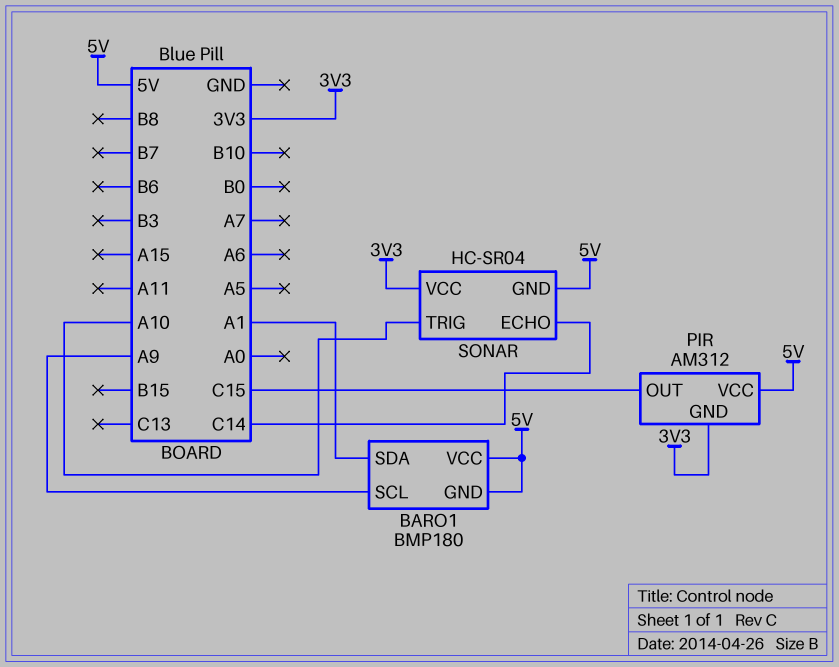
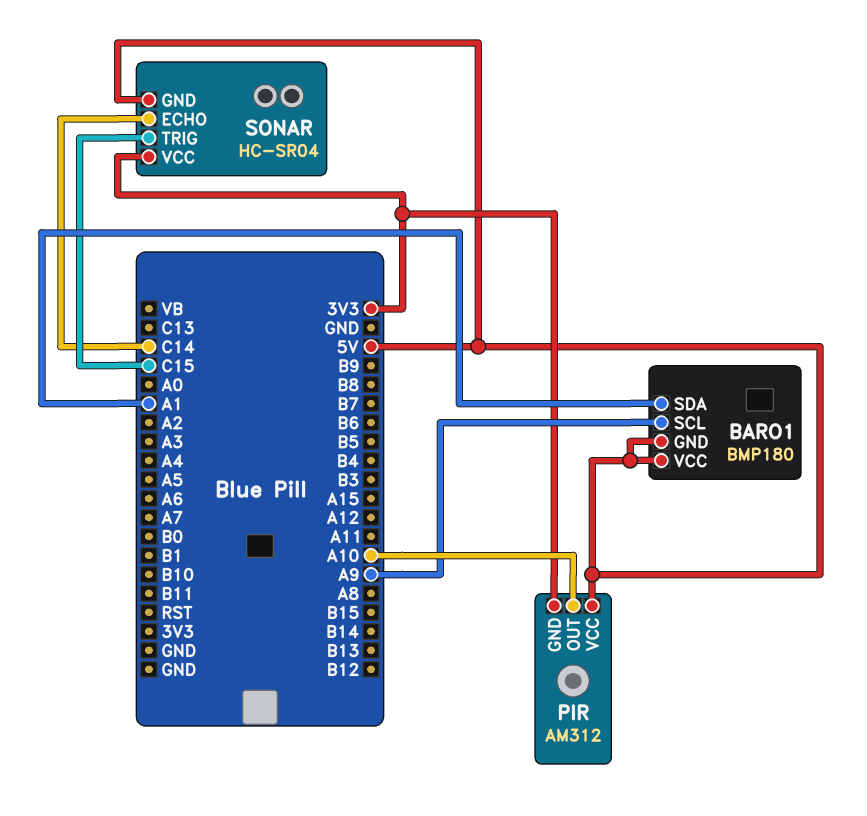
PIR pin OUT: C15 -> A10
SONAR pin TRIG: A10 -> C15

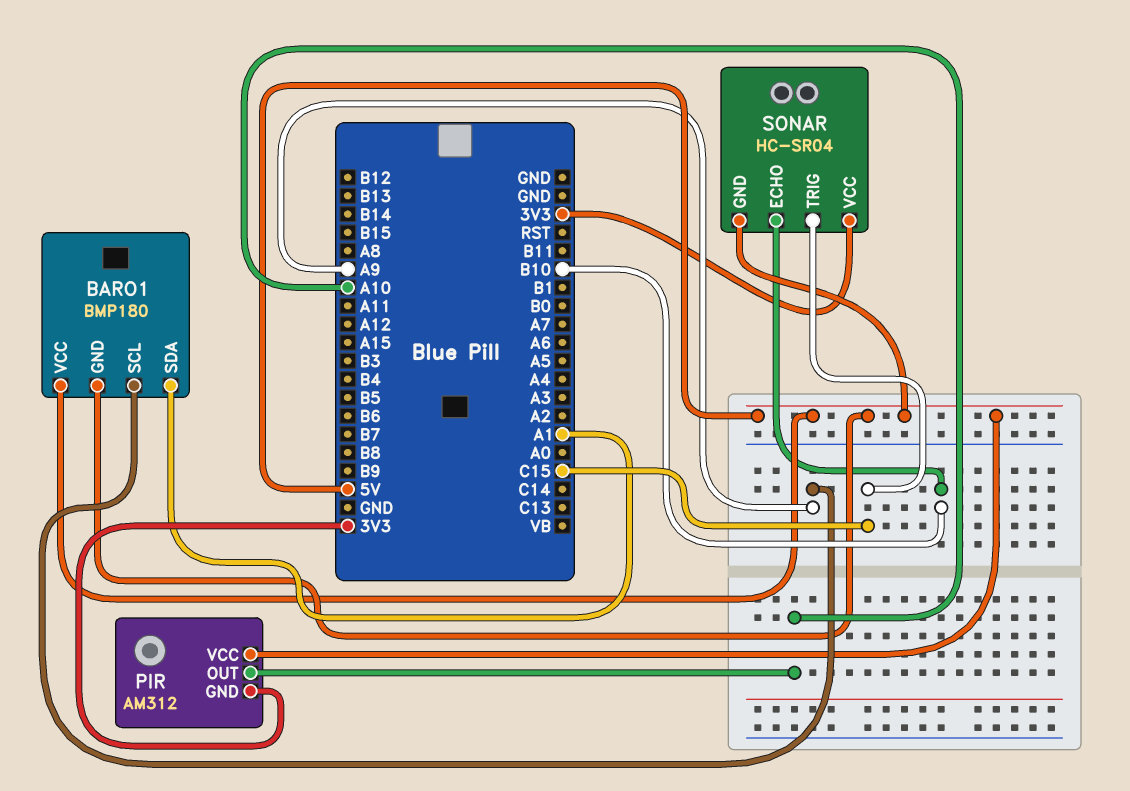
SONAR pin ECHO: C14 -> B10

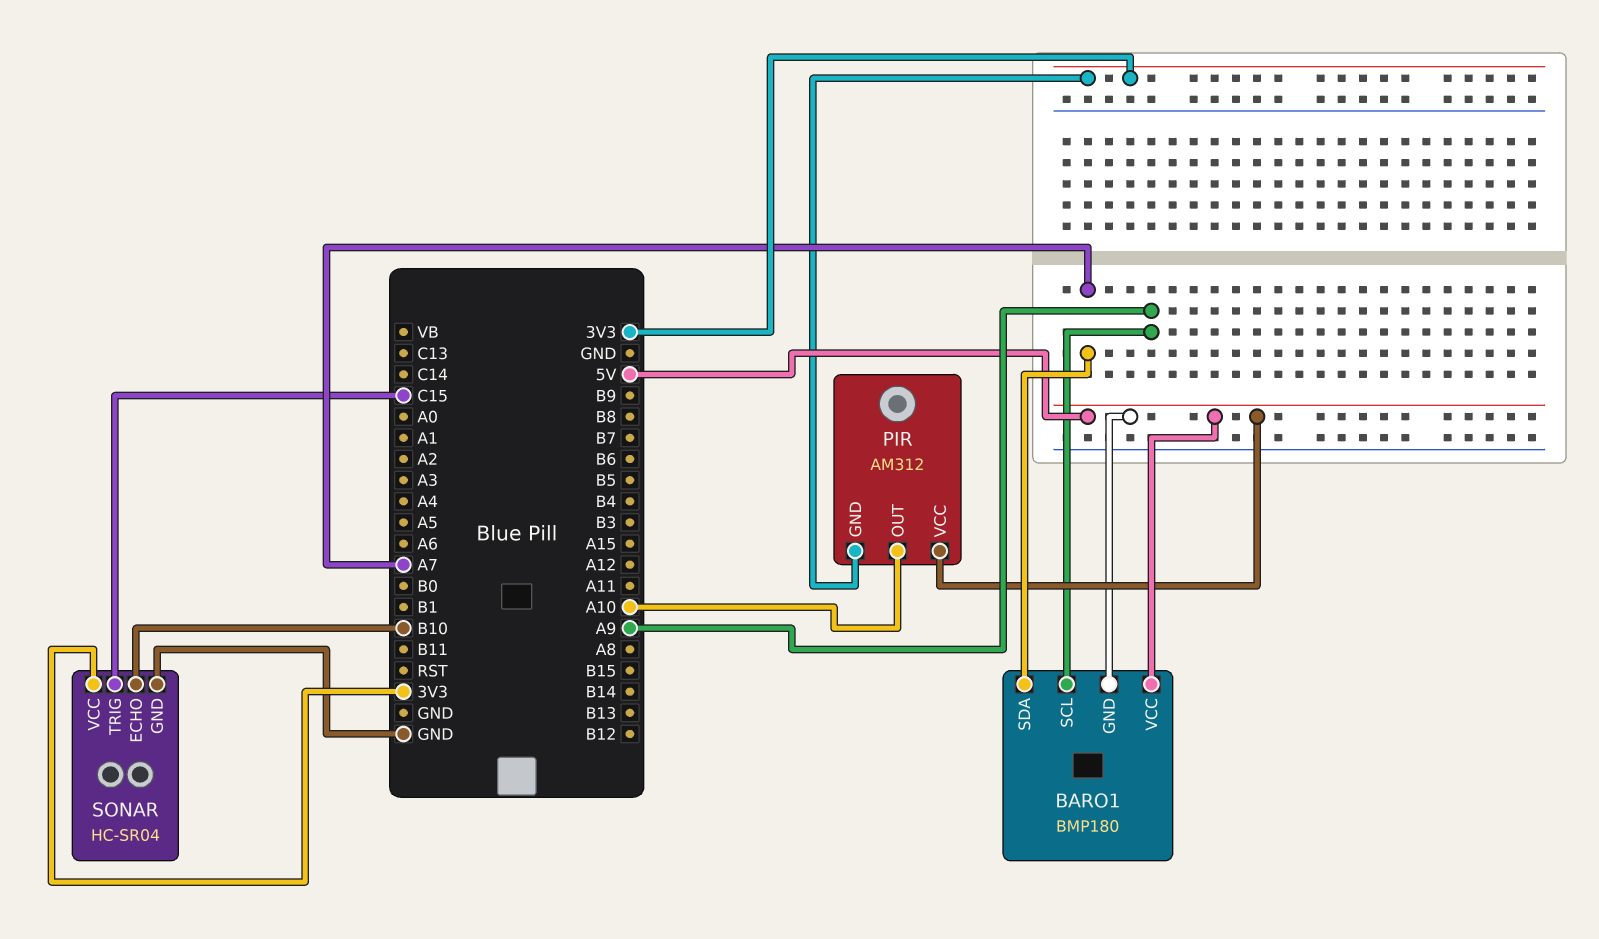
BARO1 pin SDA: A1 -> A7
SONAR pin GND: 5V -> GND

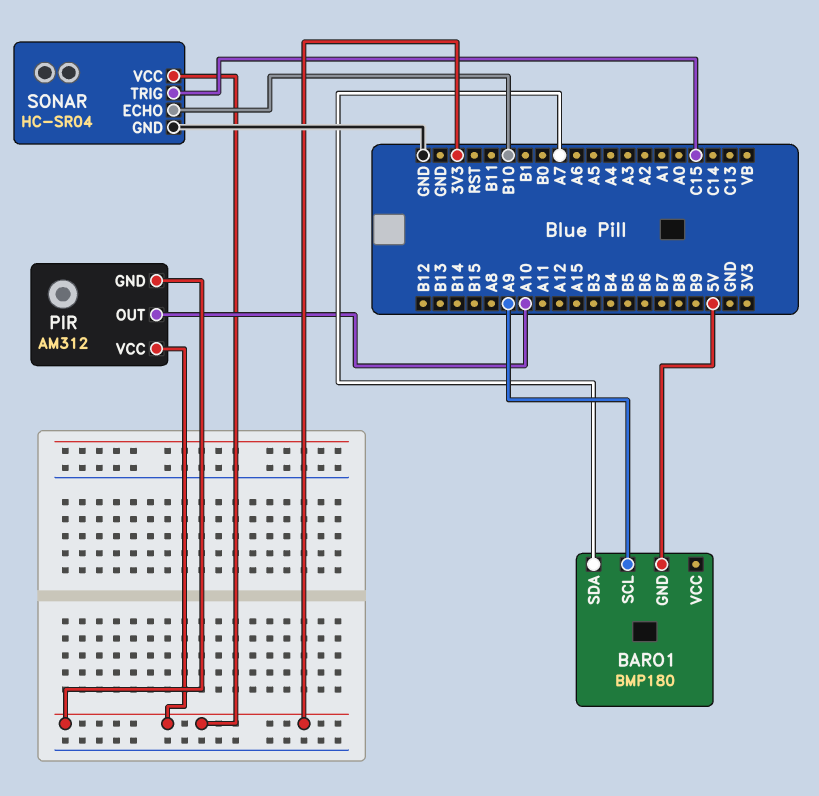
BARO1 pin VCC: 5V -> none
PIR pin VCC: 5V -> 3V3

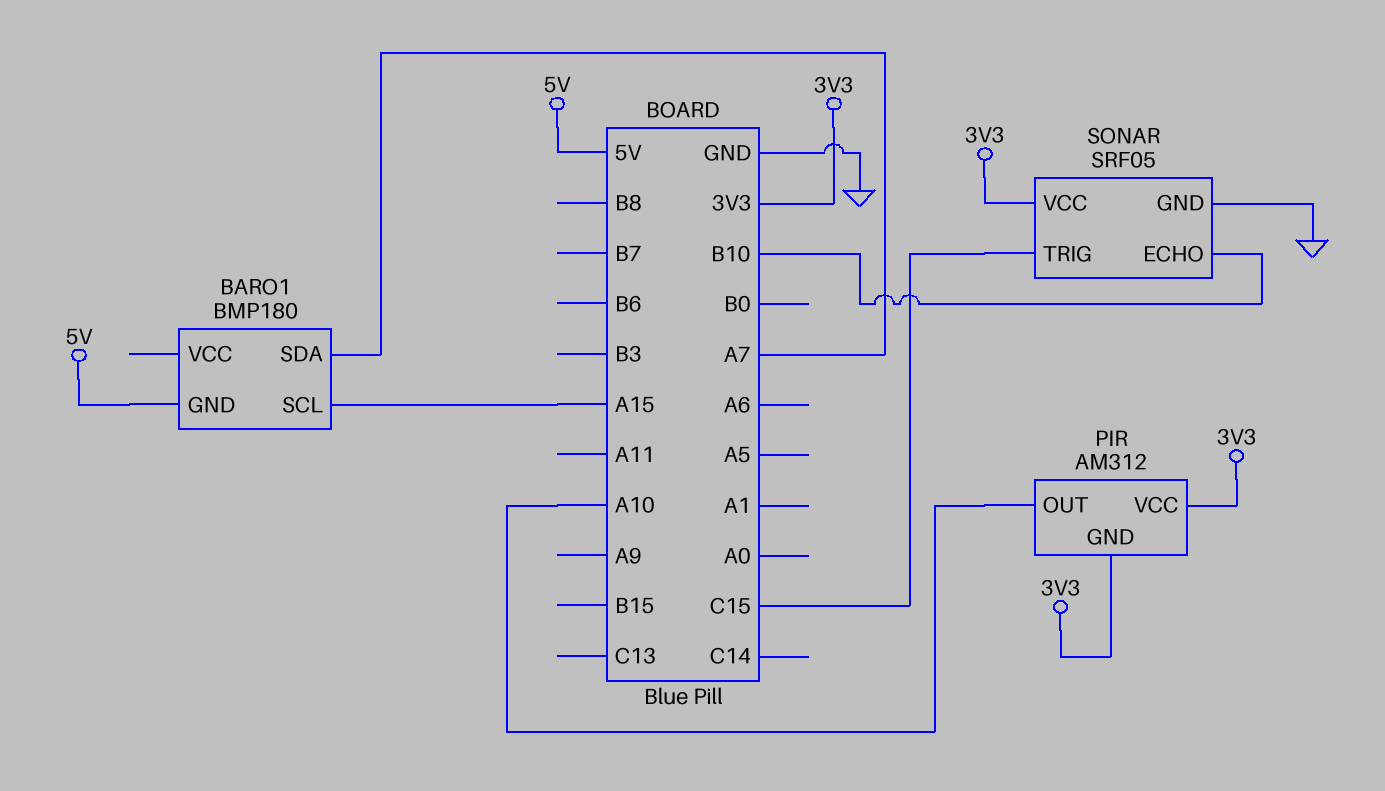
BARO1 pin SCL: A9 -> A15
SONAR: HC-SR04 -> SRF05

